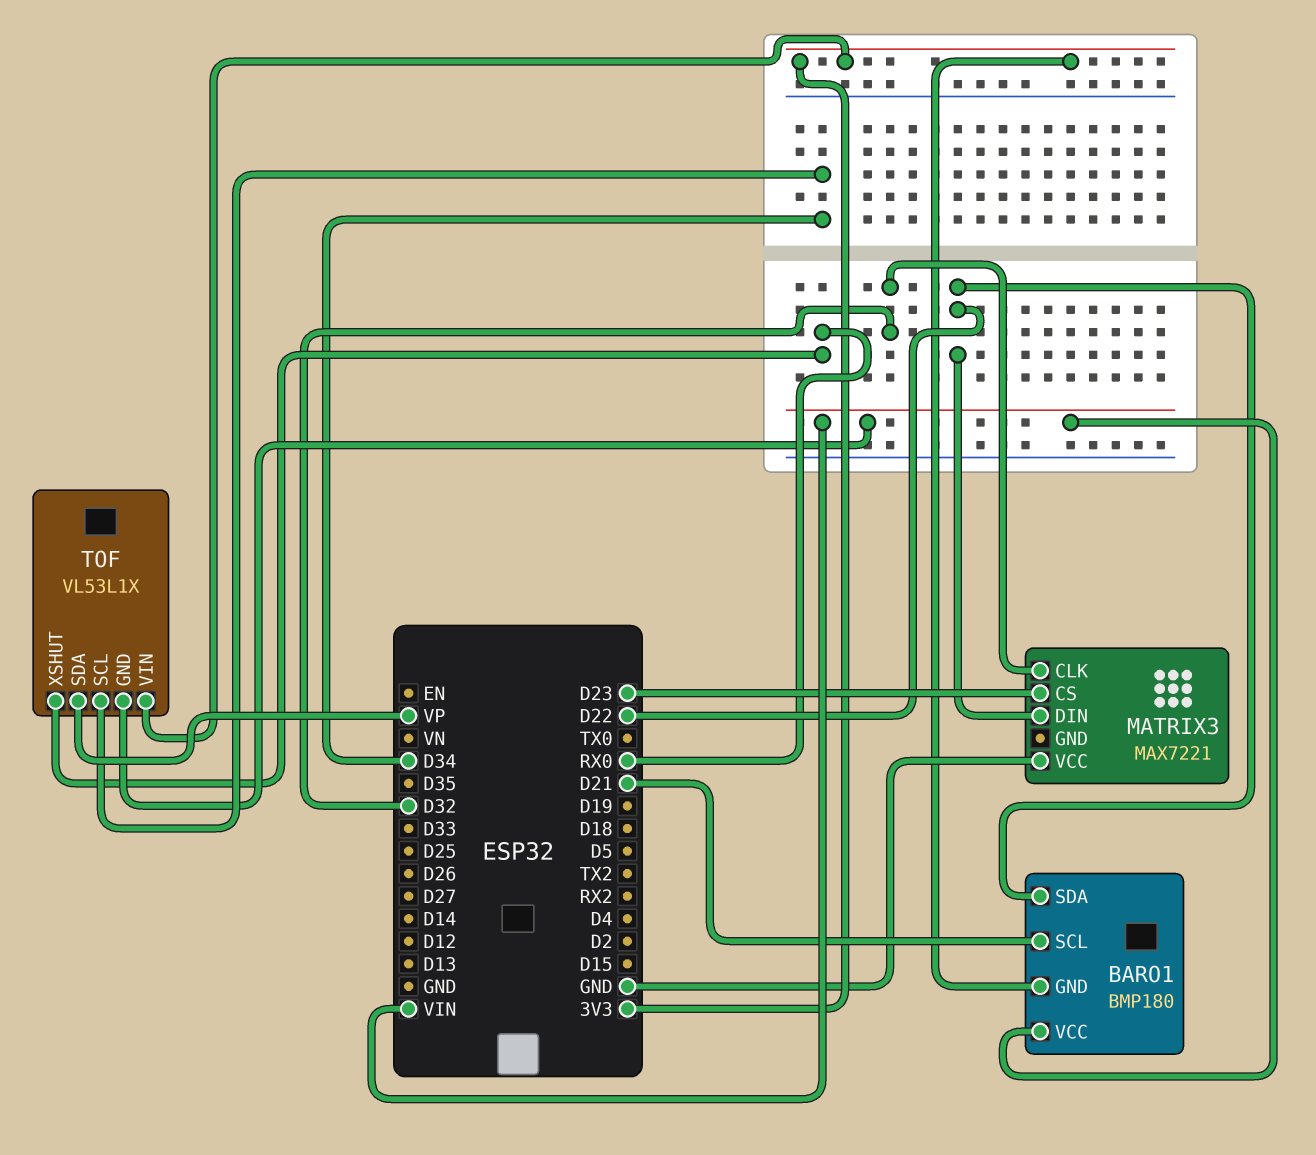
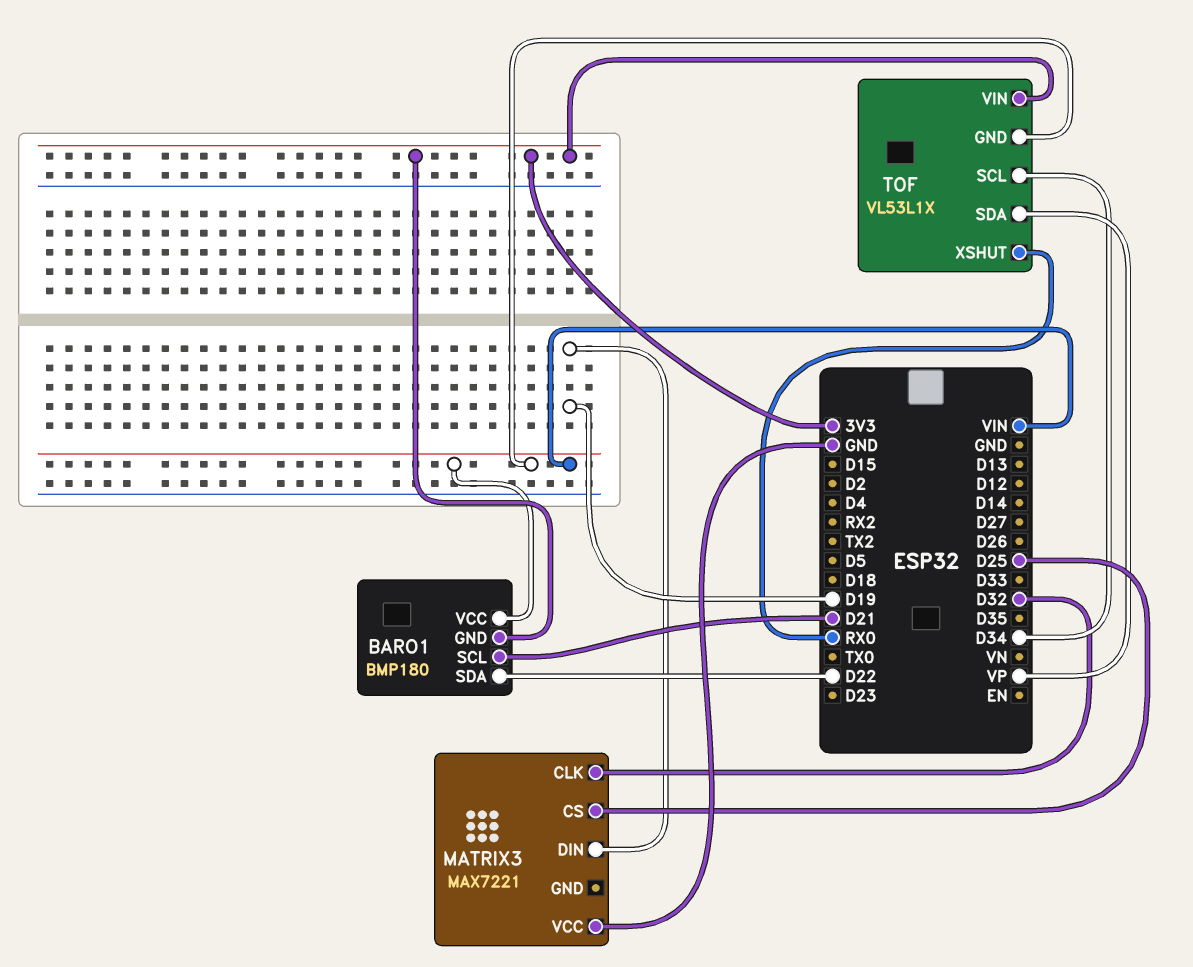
MATRIX3 pin CS: D23 -> D25
MATRIX3 pin DIN: D22 -> D19

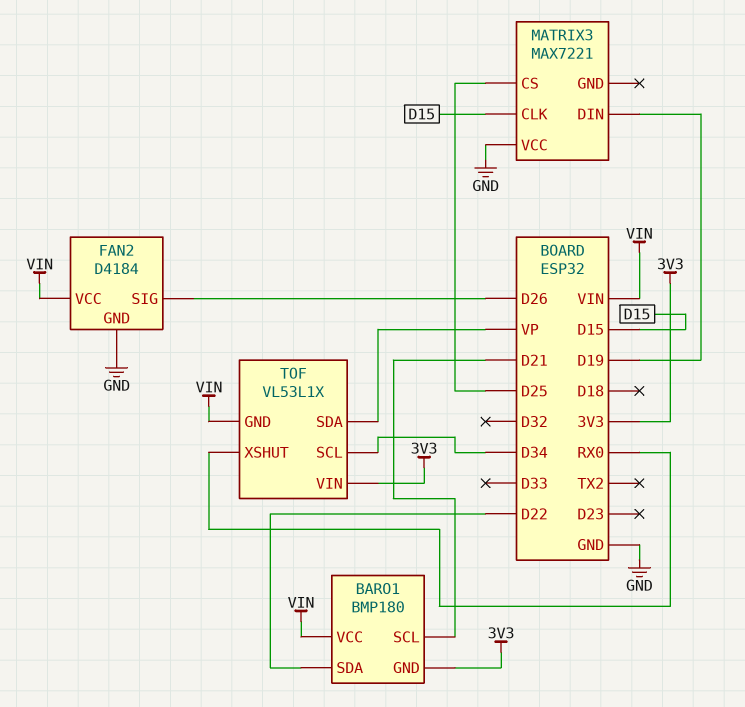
FAN2: none -> D4184
FAN2 pin GND: none -> GND
FAN2 pin SIG: none -> D26
FAN2 pin VCC: none -> VIN
MATRIX3 pin CLK: D32 -> D15

